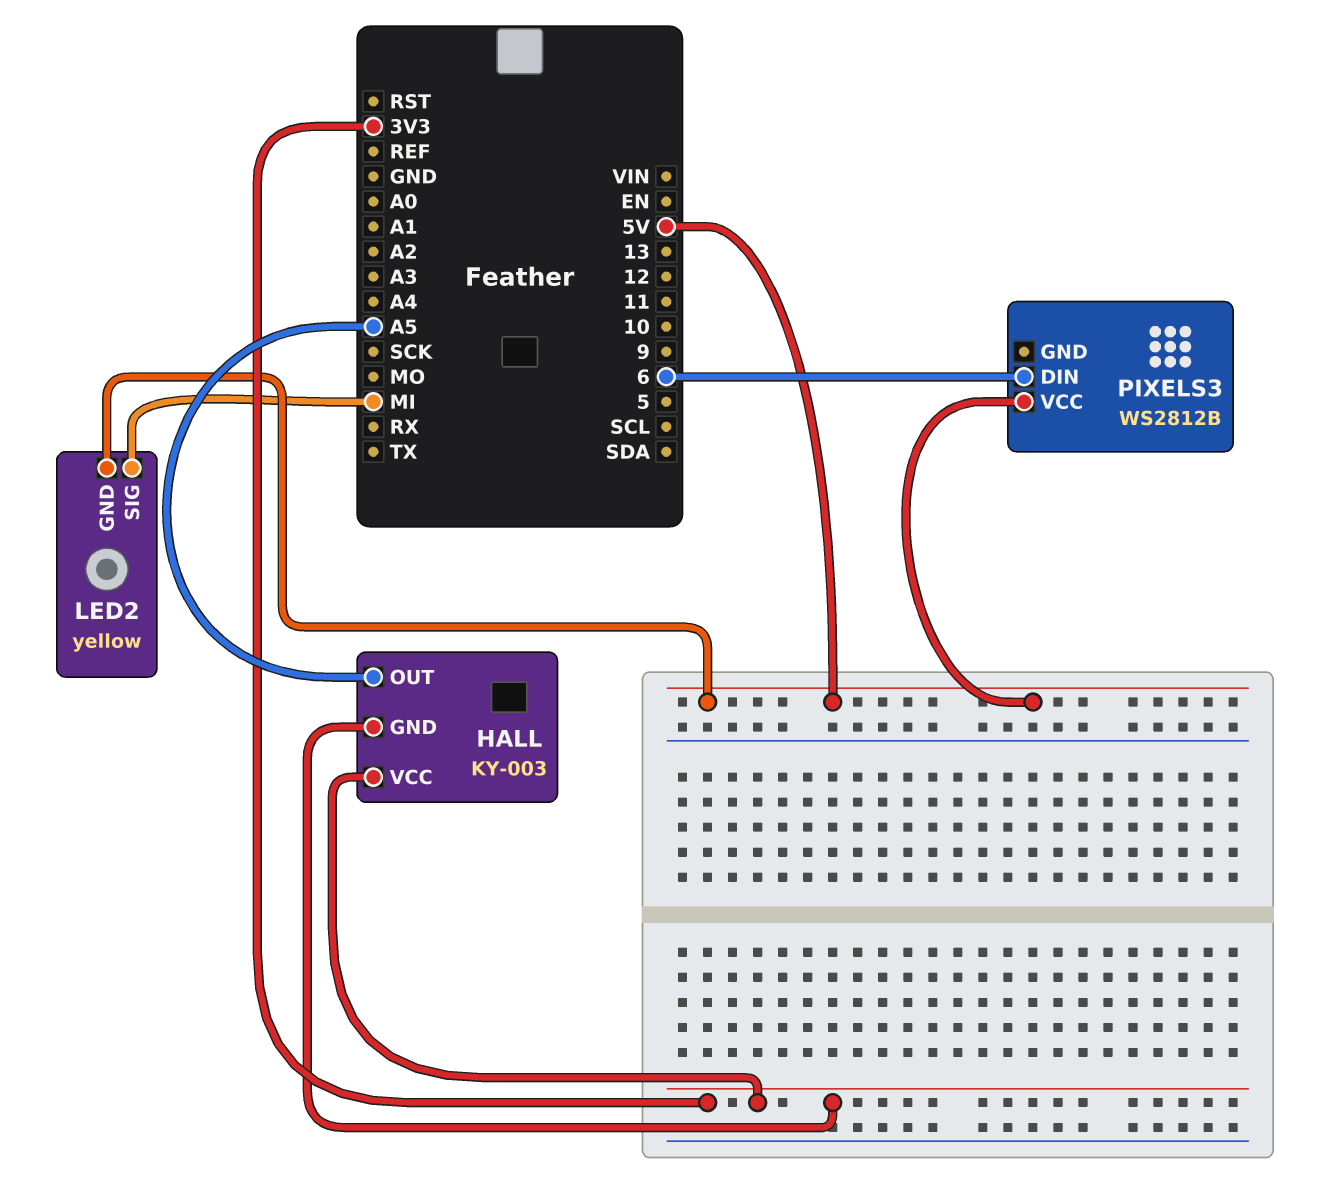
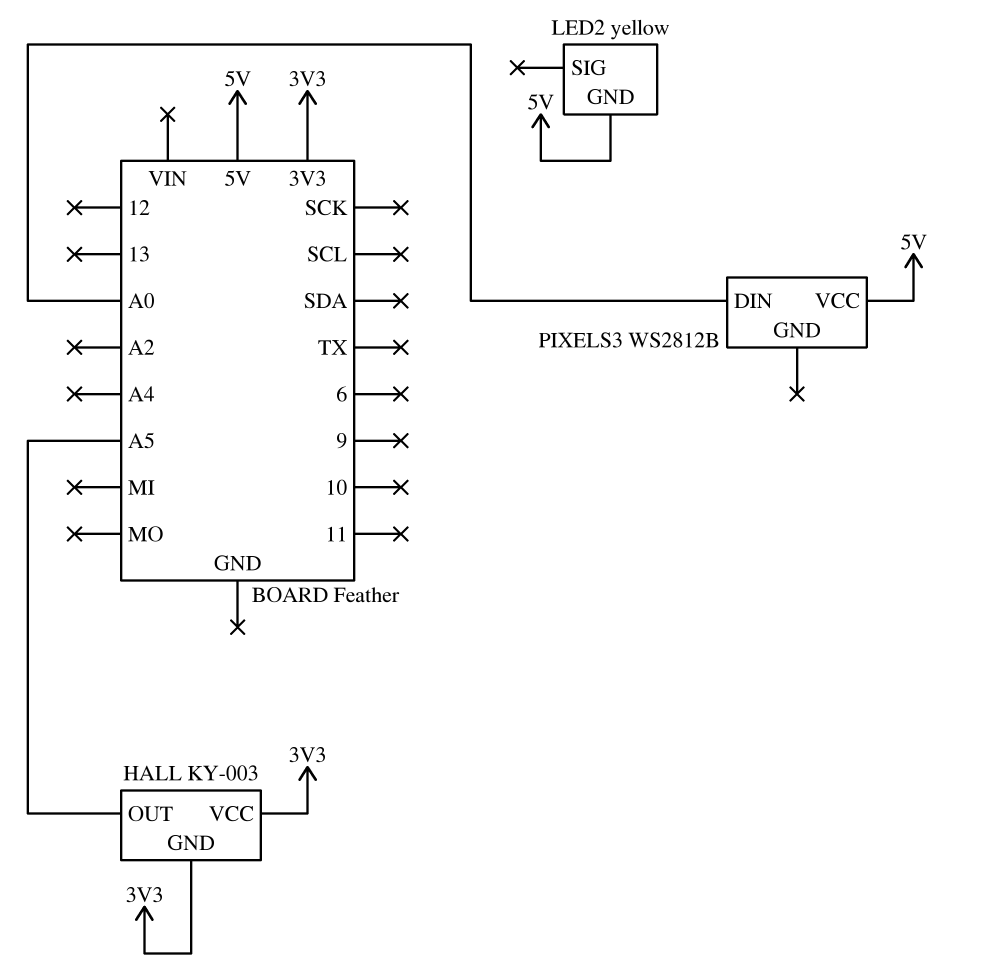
LED2 pin SIG: MI -> none
PIXELS3 pin DIN: 6 -> A0

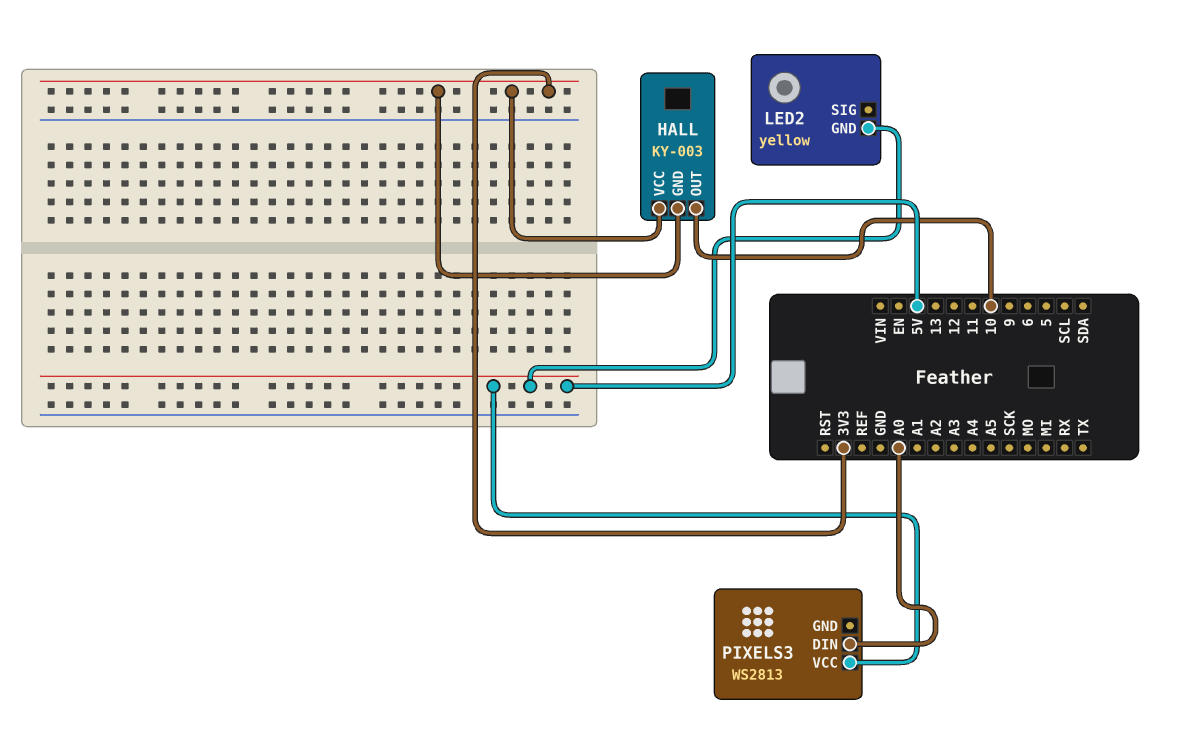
HALL pin OUT: A5 -> 10
PIXELS3: WS2812B -> WS2813

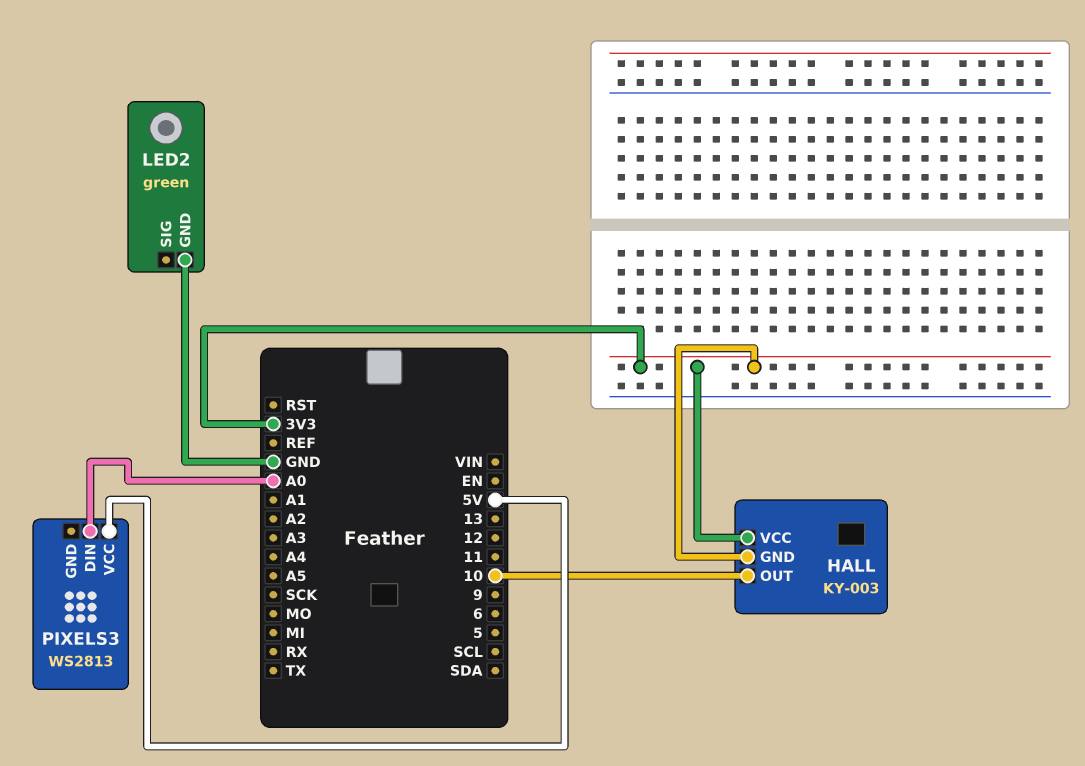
LED2: yellow -> green
LED2 pin GND: 5V -> GND

